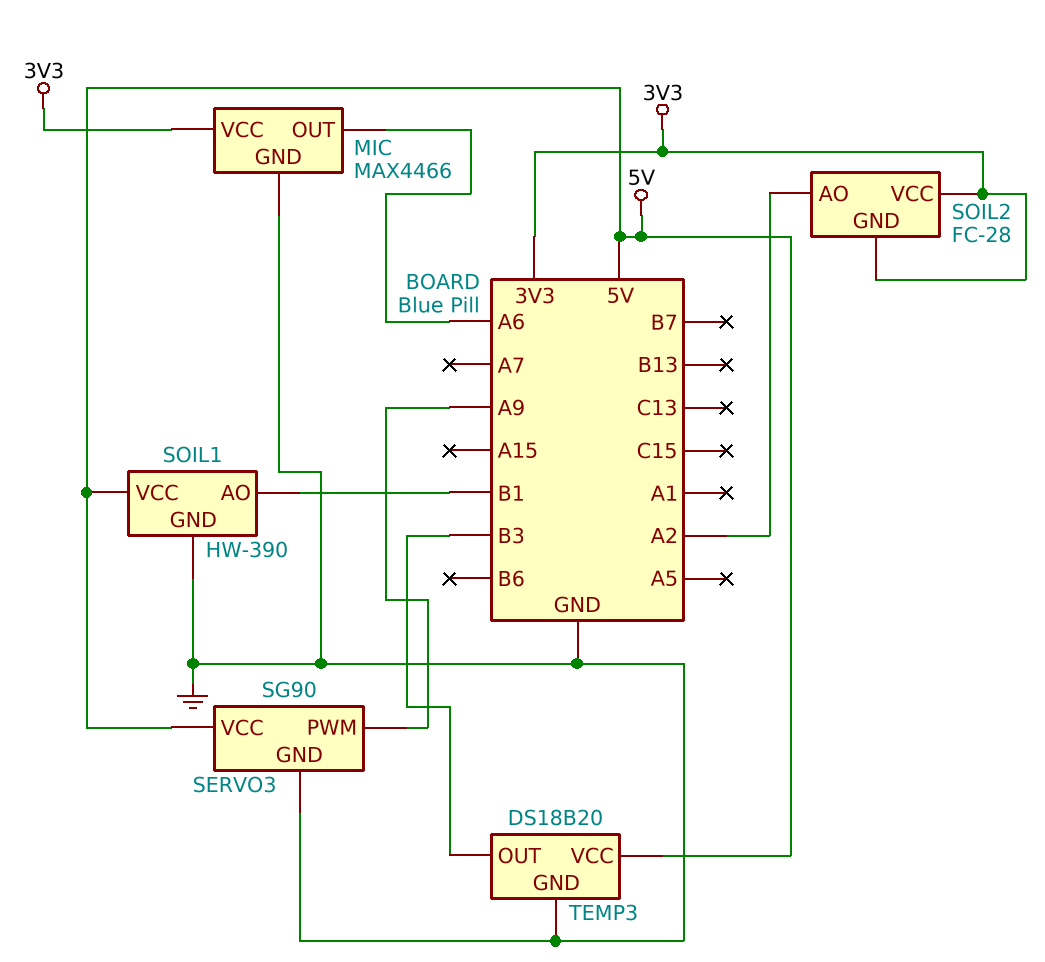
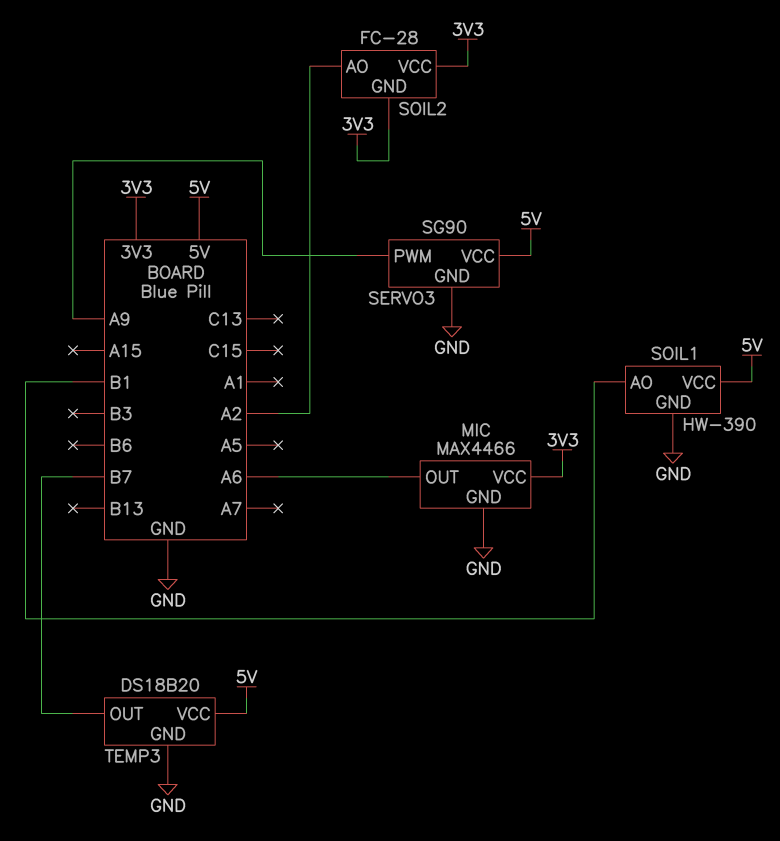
TEMP3 pin OUT: B3 -> B7

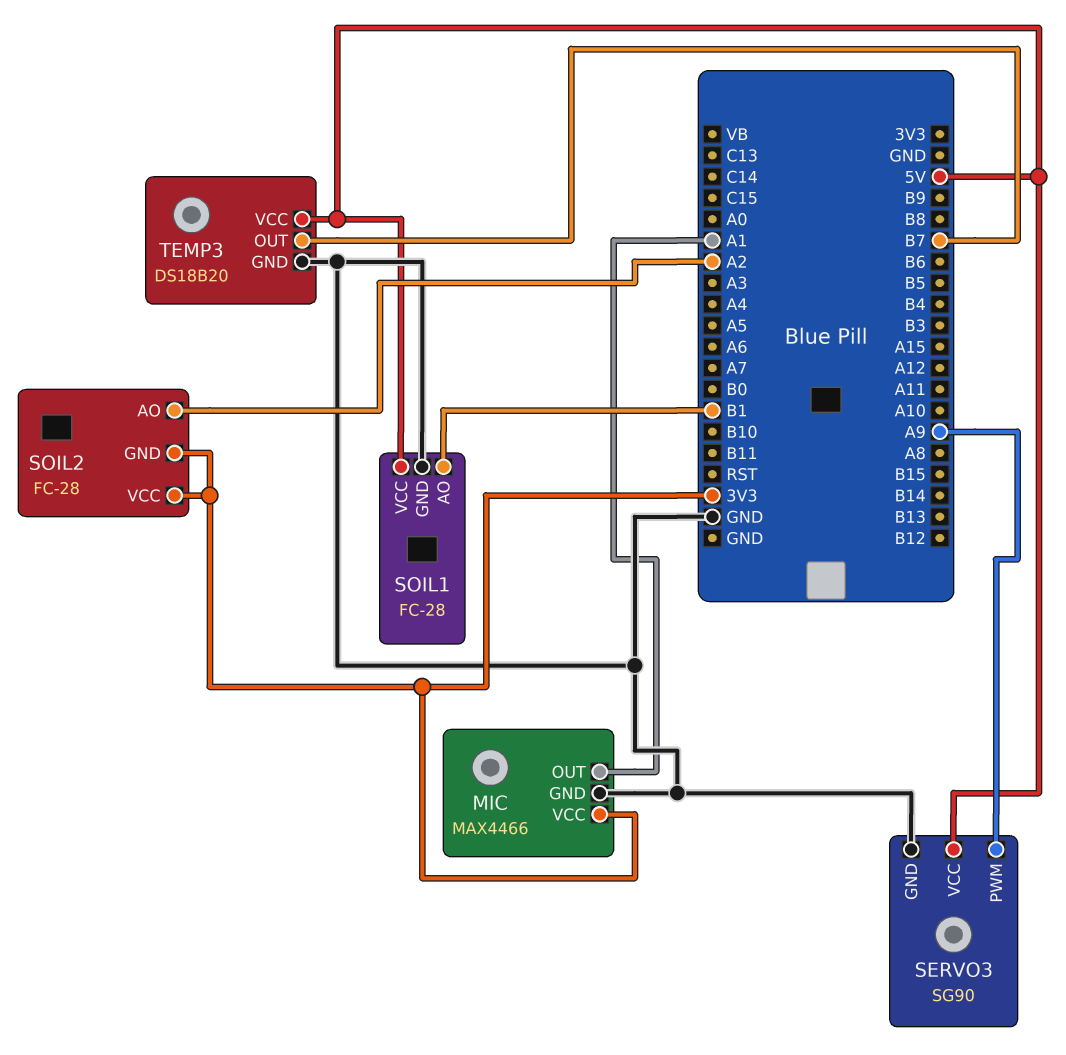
MIC pin OUT: A6 -> A1
SOIL1: HW-390 -> FC-28

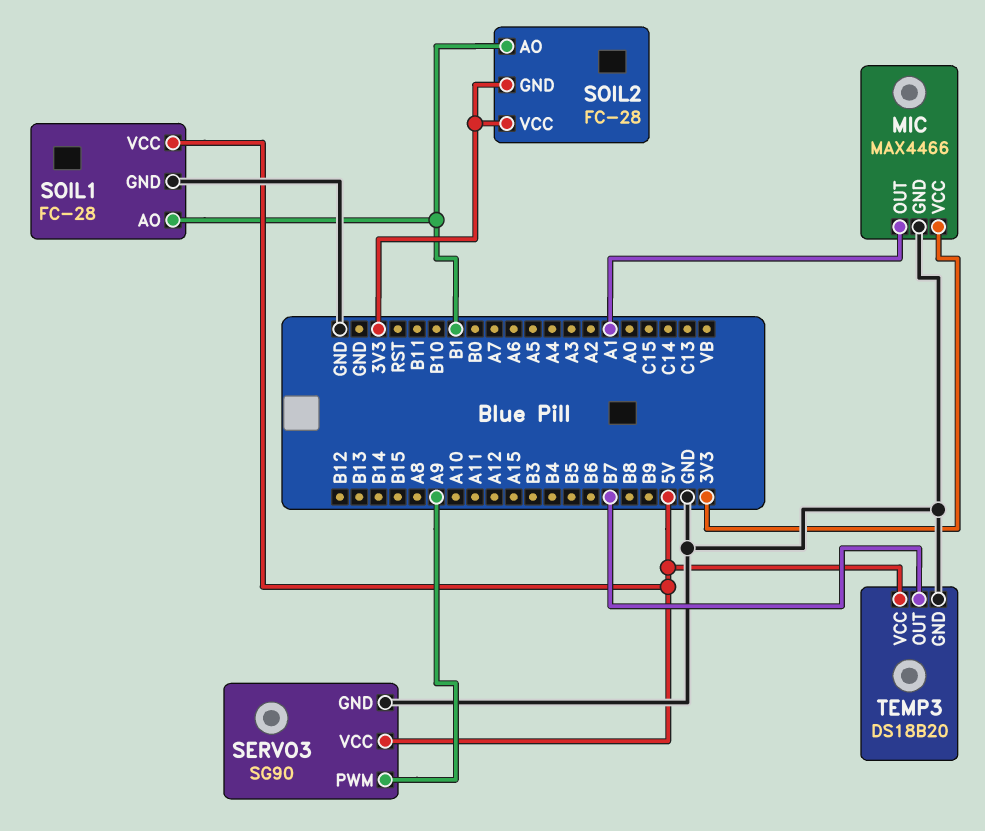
SOIL2 pin AO: A2 -> B1

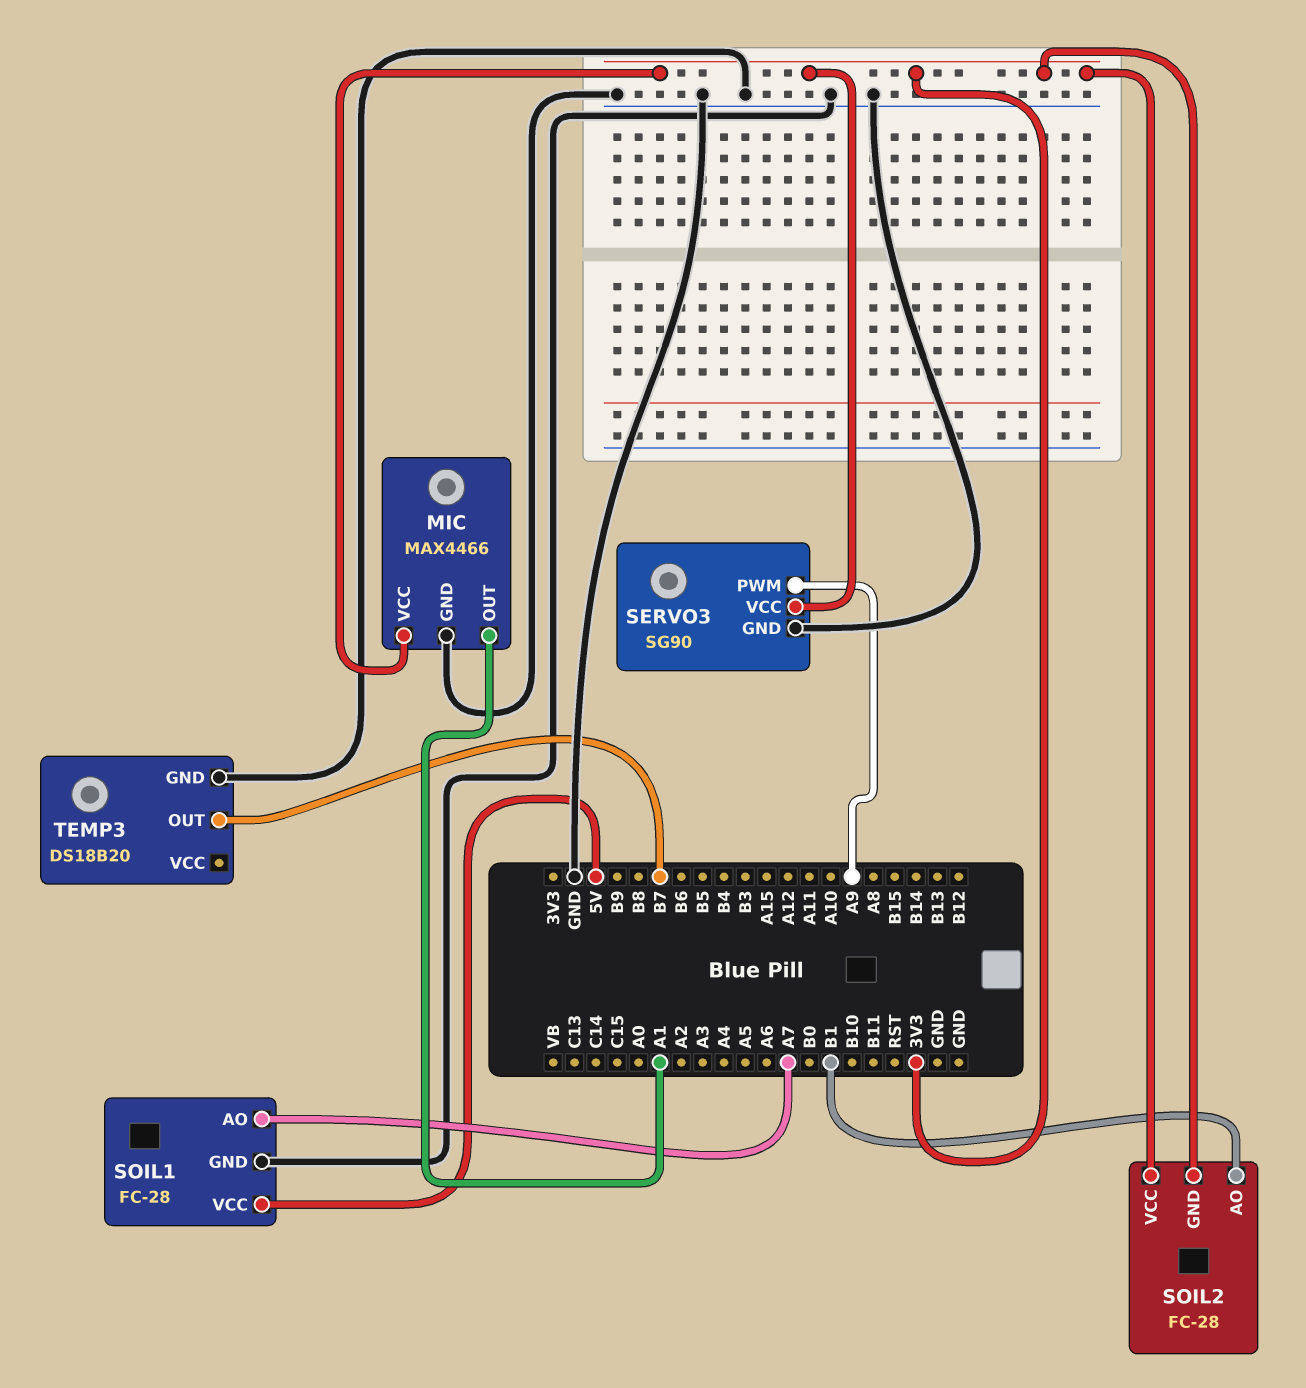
SERVO3 pin VCC: 5V -> 3V3
SOIL1 pin AO: B1 -> A7
TEMP3 pin VCC: 5V -> none

